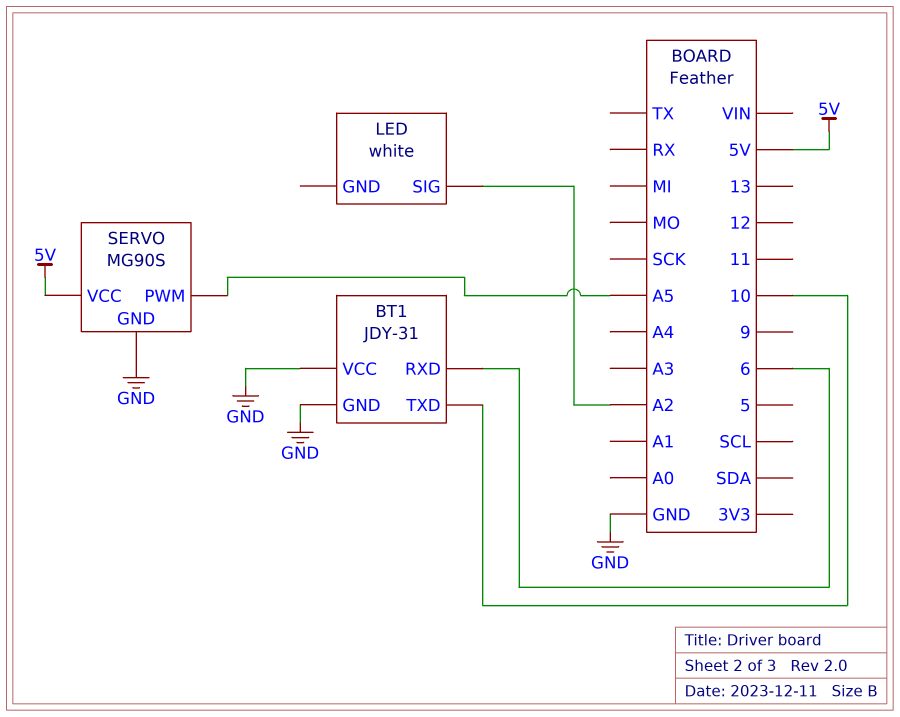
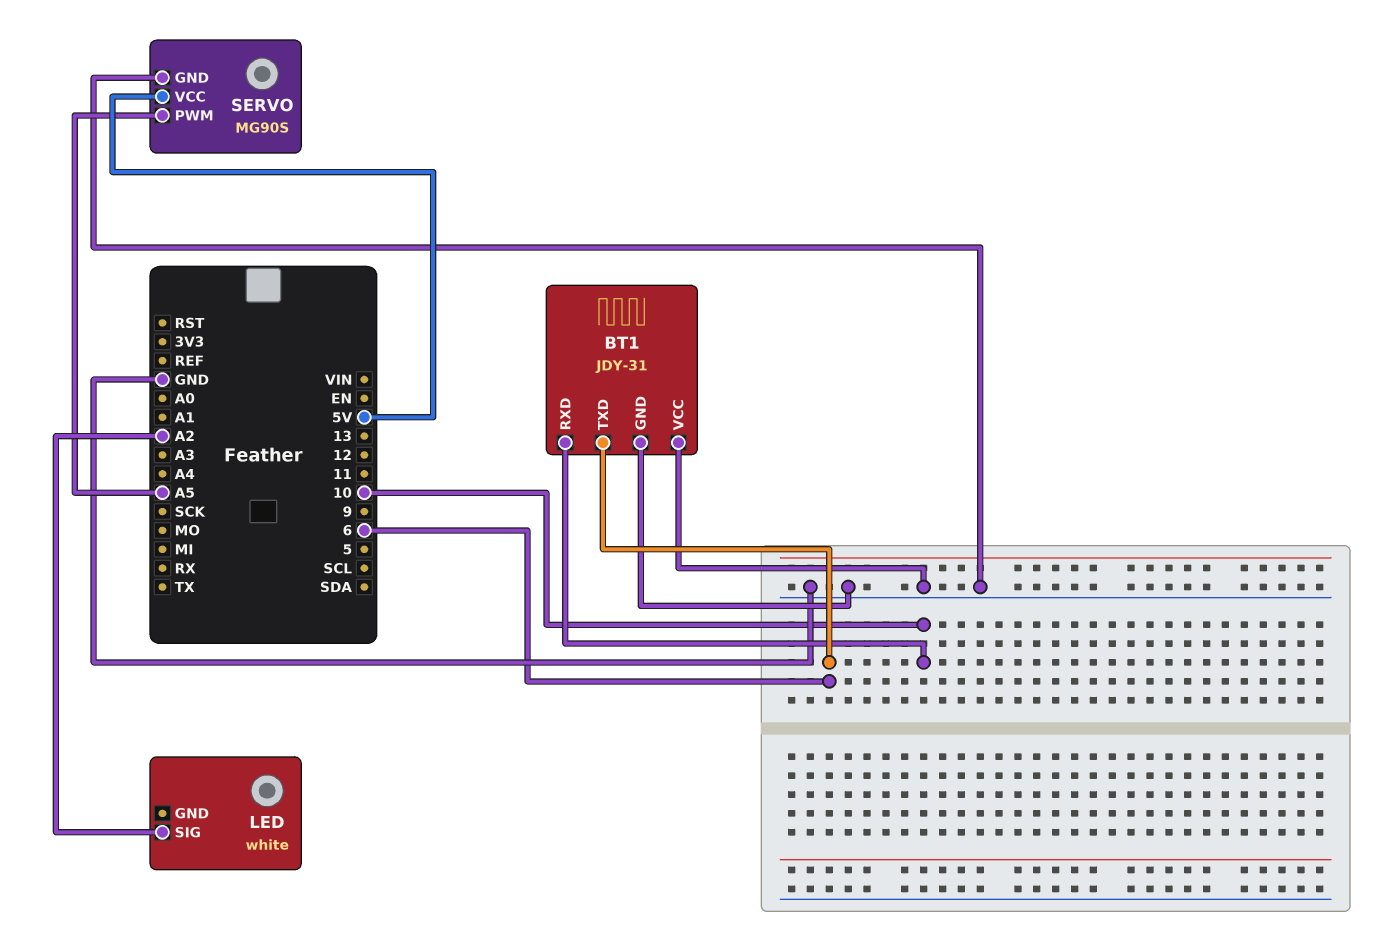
BT1 pin RXD: 6 -> 10
BT1 pin TXD: 10 -> 6

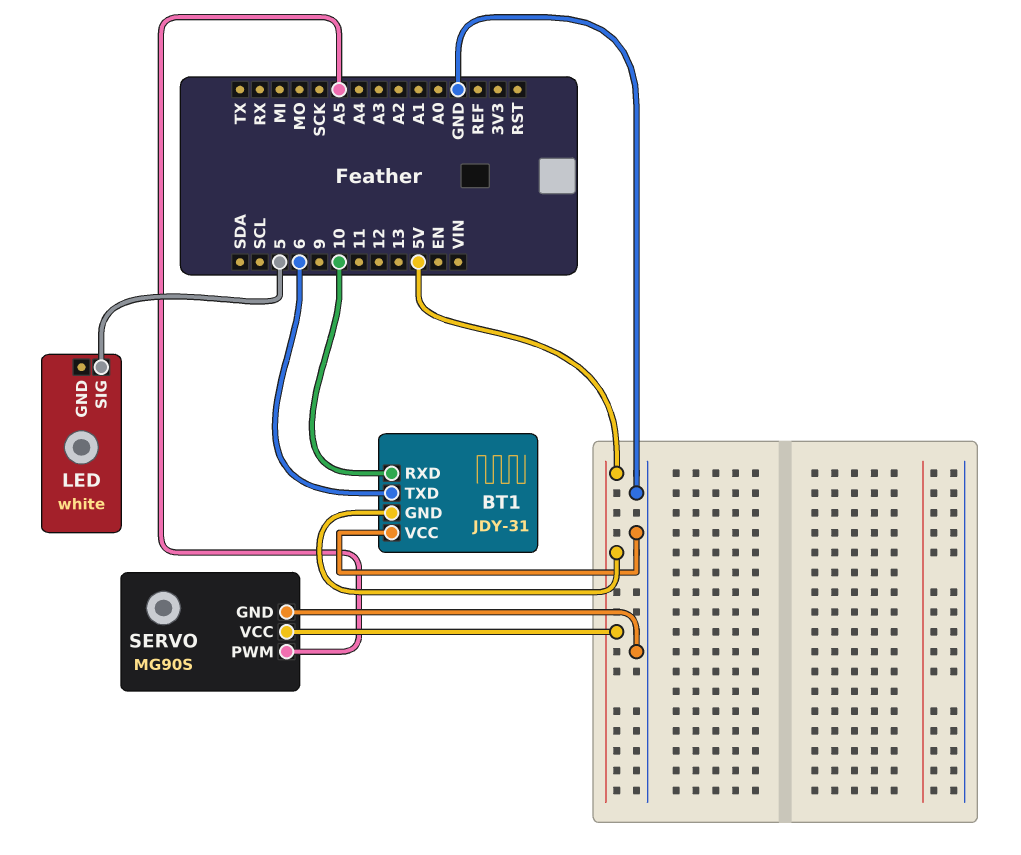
BT1 pin GND: GND -> 5V
LED pin SIG: A2 -> 5

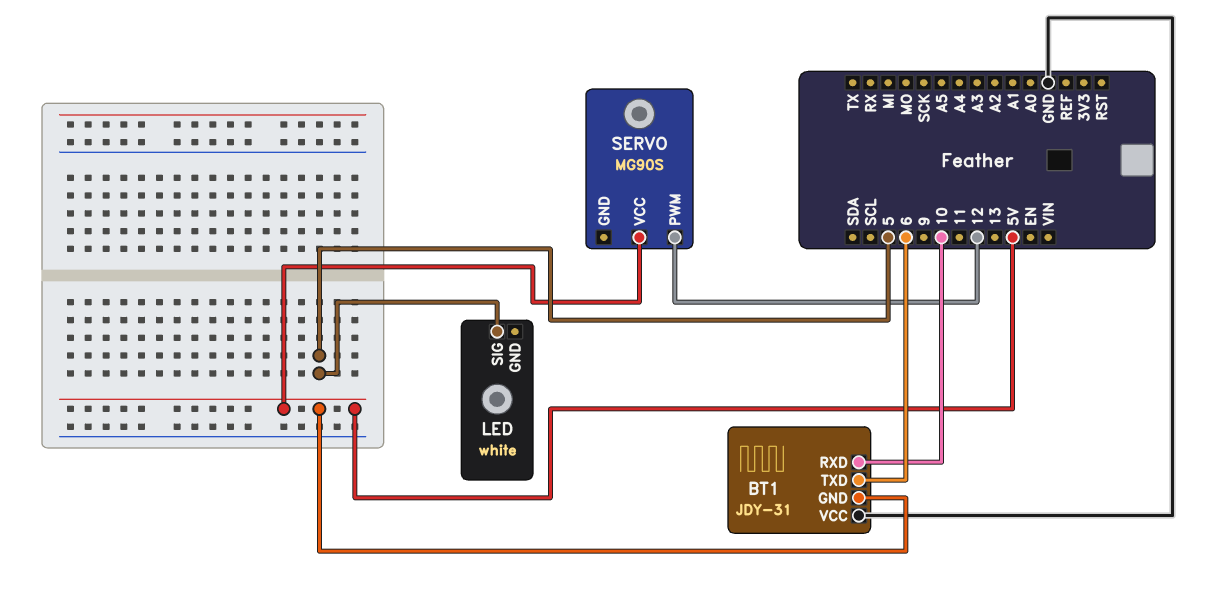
SERVO pin GND: GND -> none
SERVO pin PWM: A5 -> 12

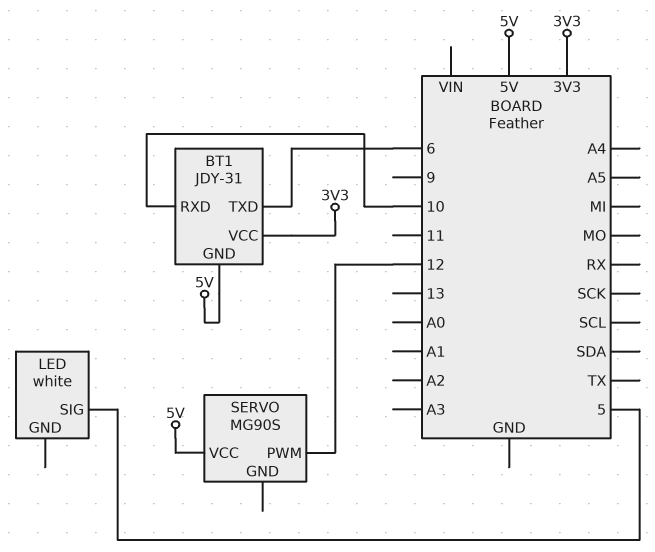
BT1 pin VCC: GND -> 3V3

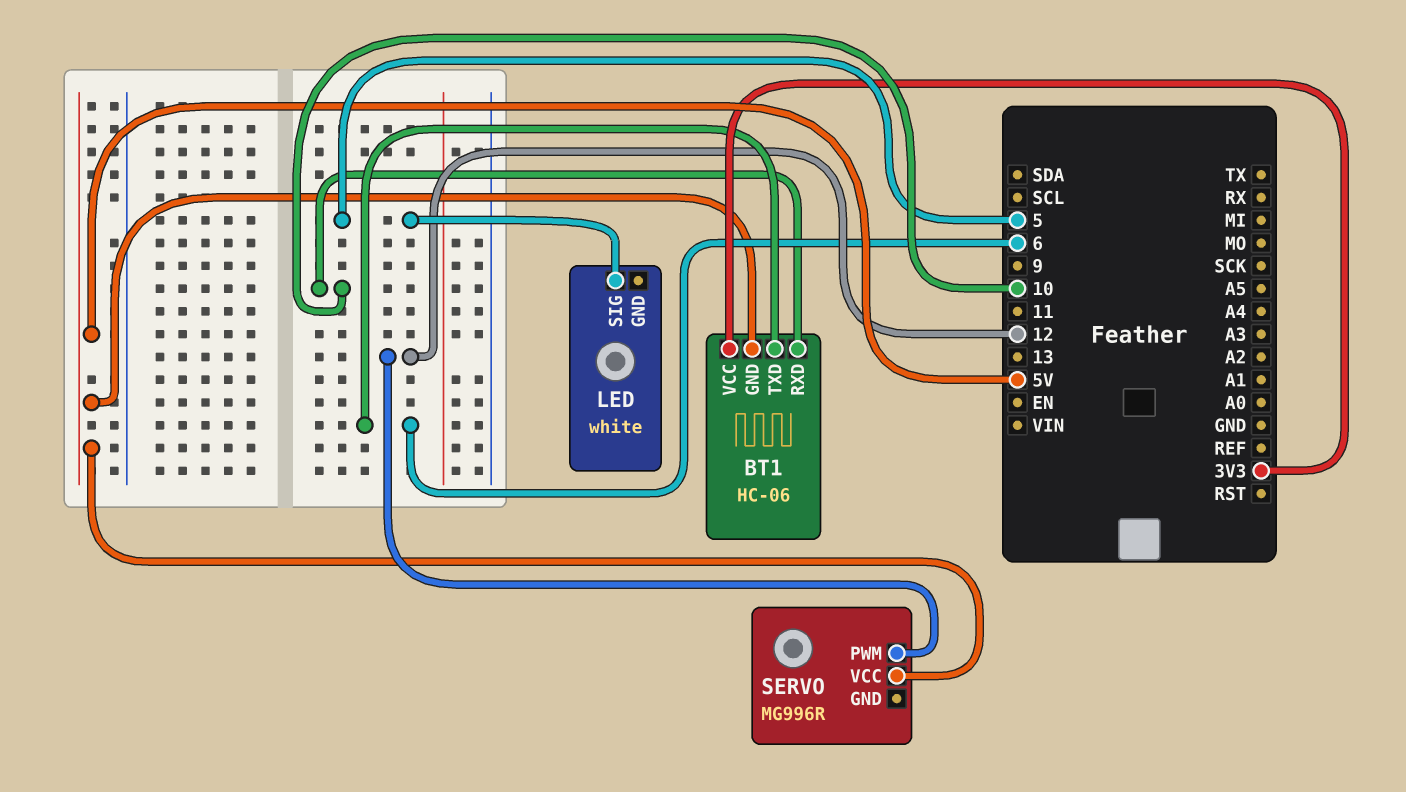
BT1: JDY-31 -> HC-06
SERVO: MG90S -> MG996R

